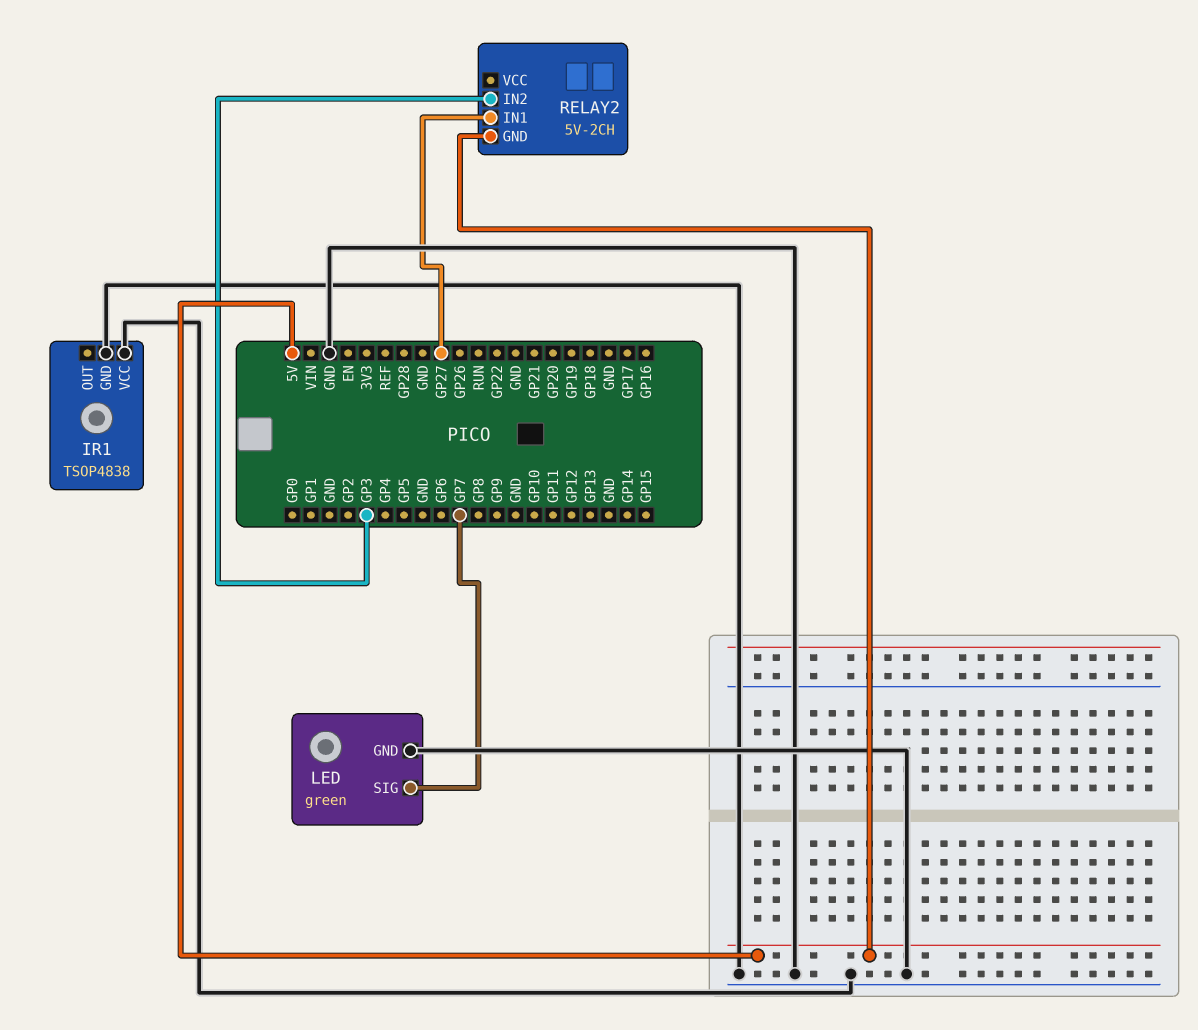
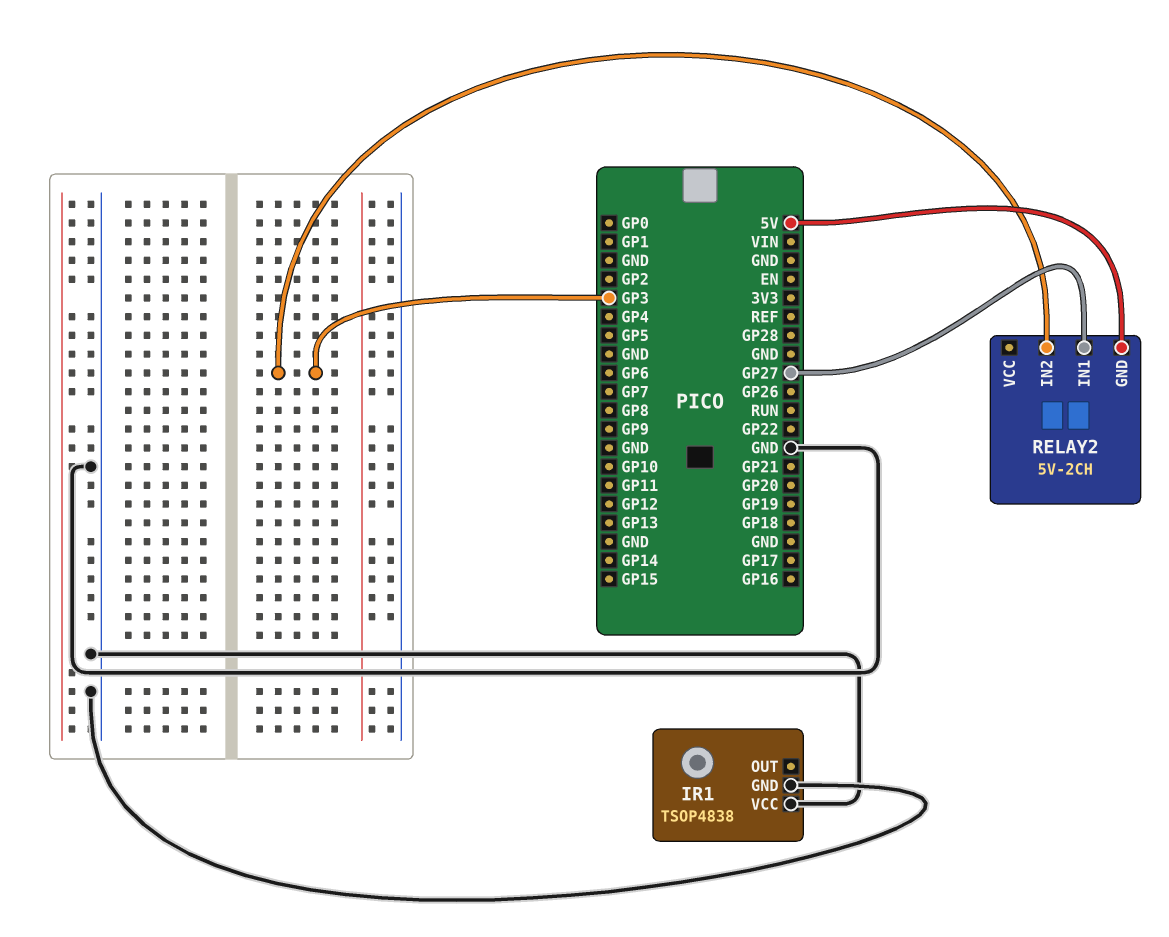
LED: green -> none
LED pin GND: GND -> none
LED pin SIG: GP7 -> none

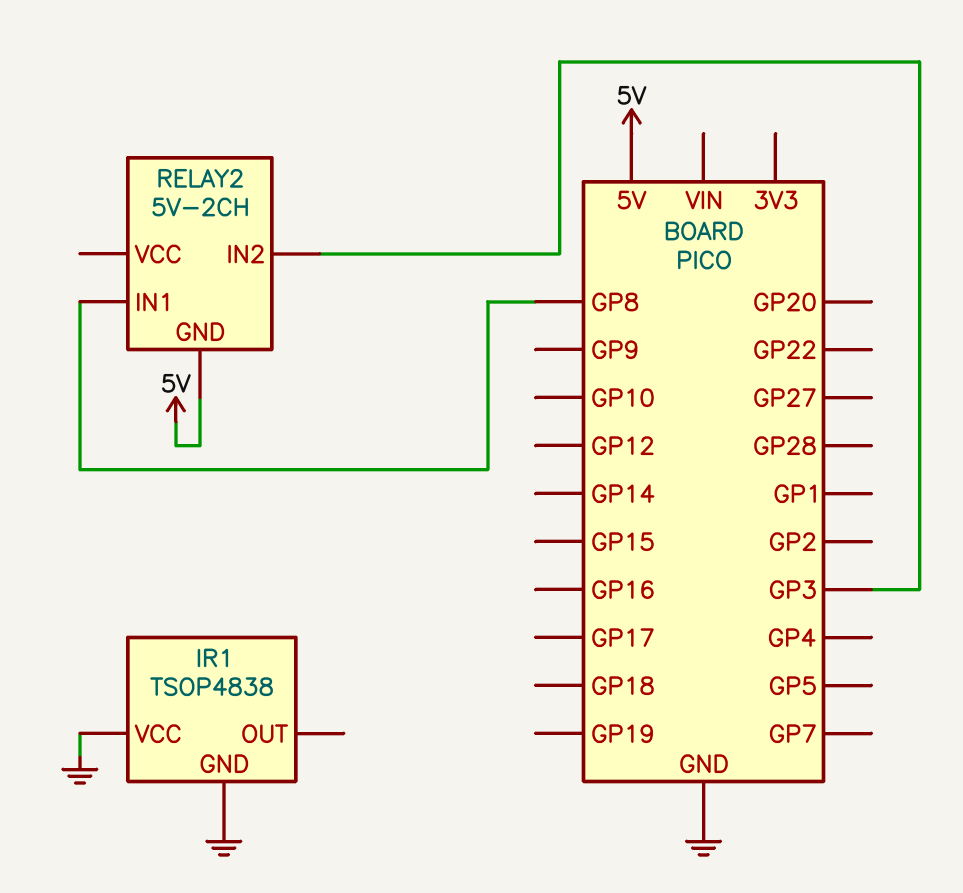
RELAY2 pin IN1: GP27 -> GP8

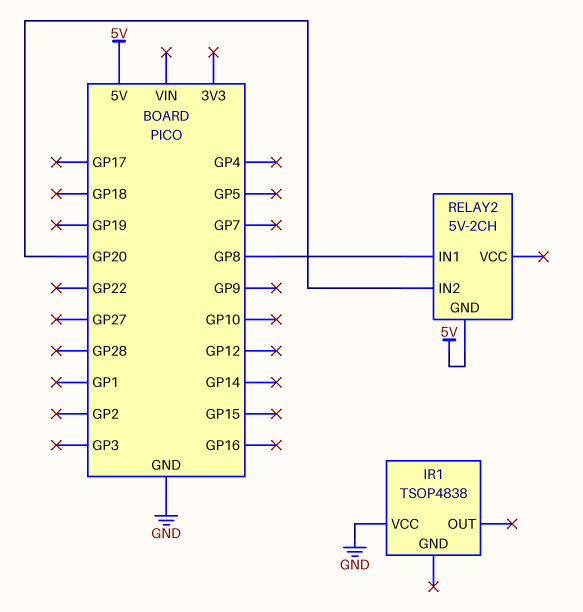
IR1 pin GND: GND -> none
RELAY2 pin IN2: GP3 -> GP20

